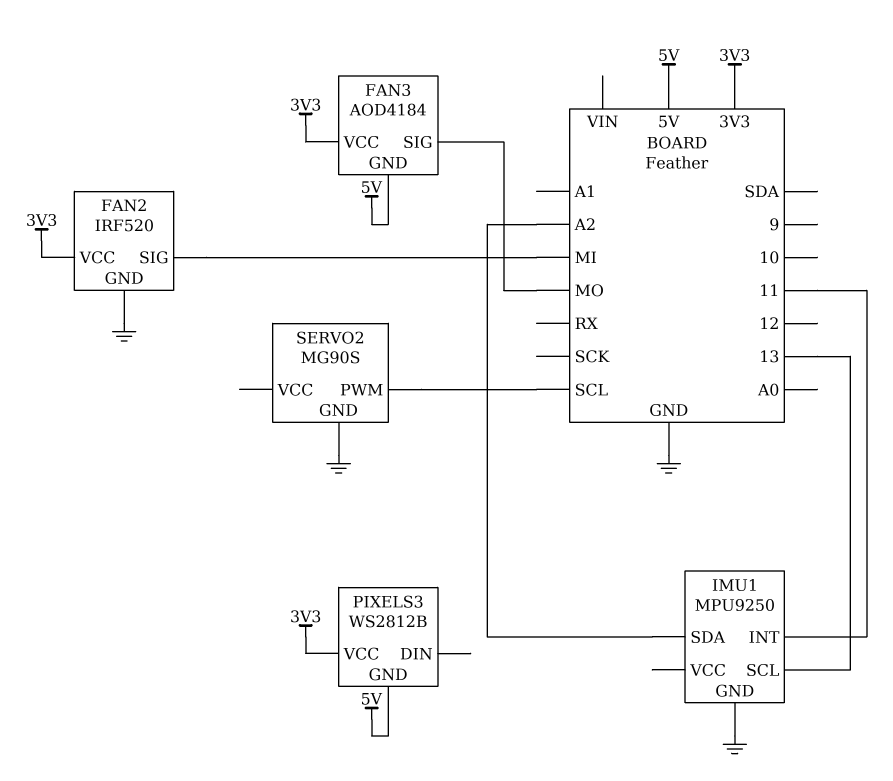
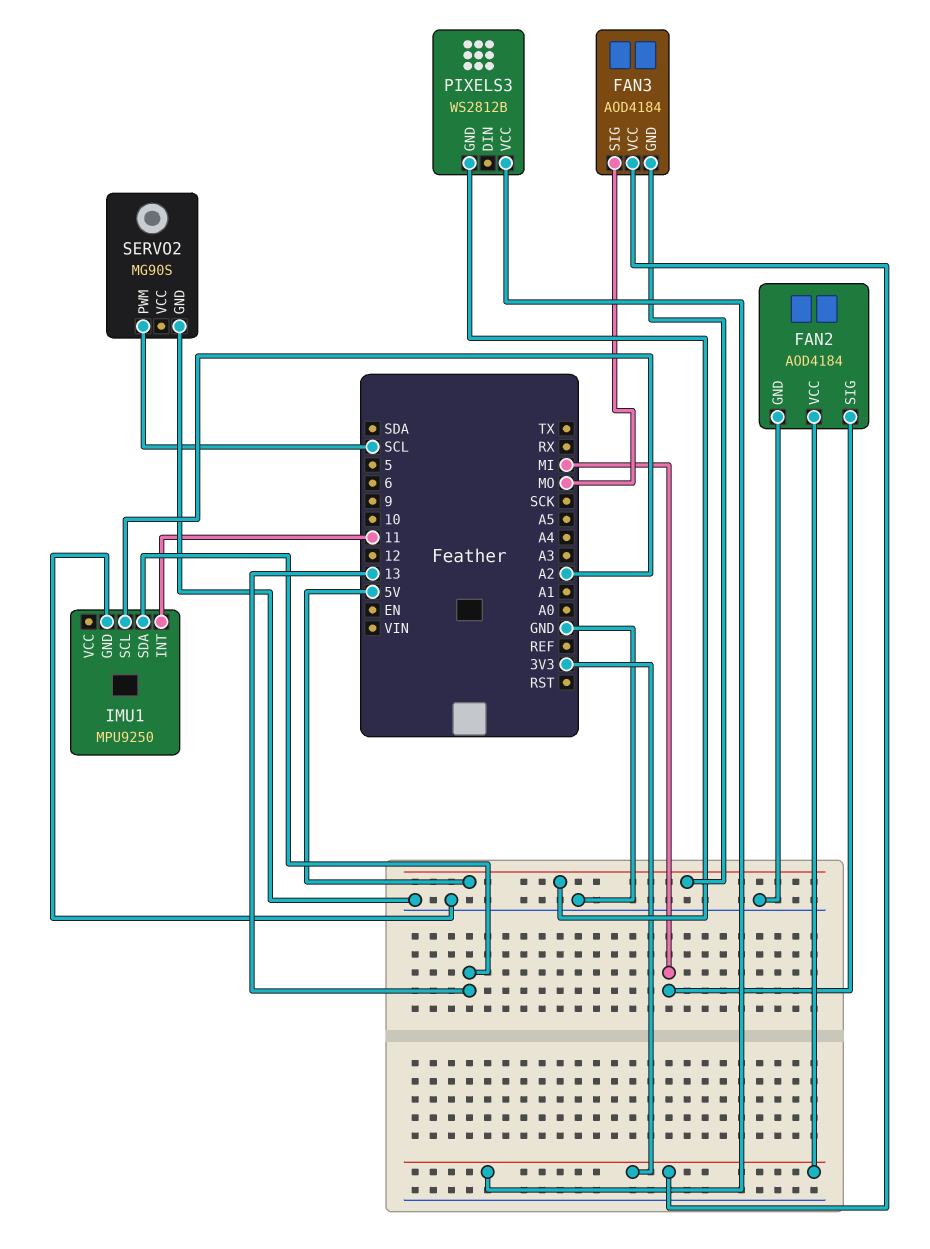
FAN2: IRF520 -> AOD4184
IMU1 pin SCL: 13 -> A2
IMU1 pin SDA: A2 -> 13

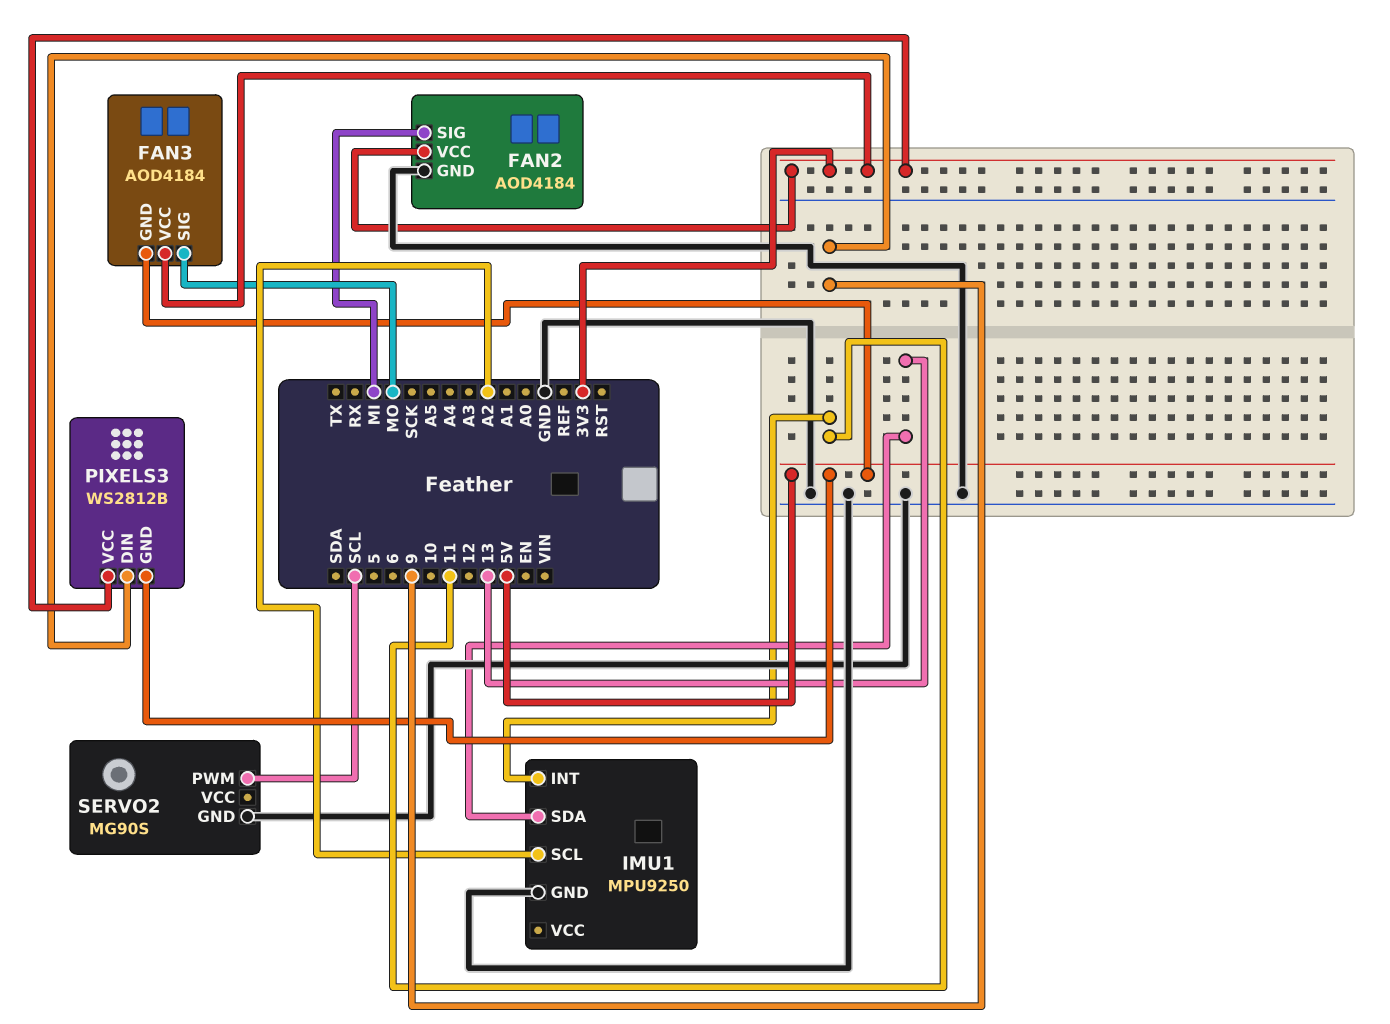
PIXELS3 pin DIN: none -> 9

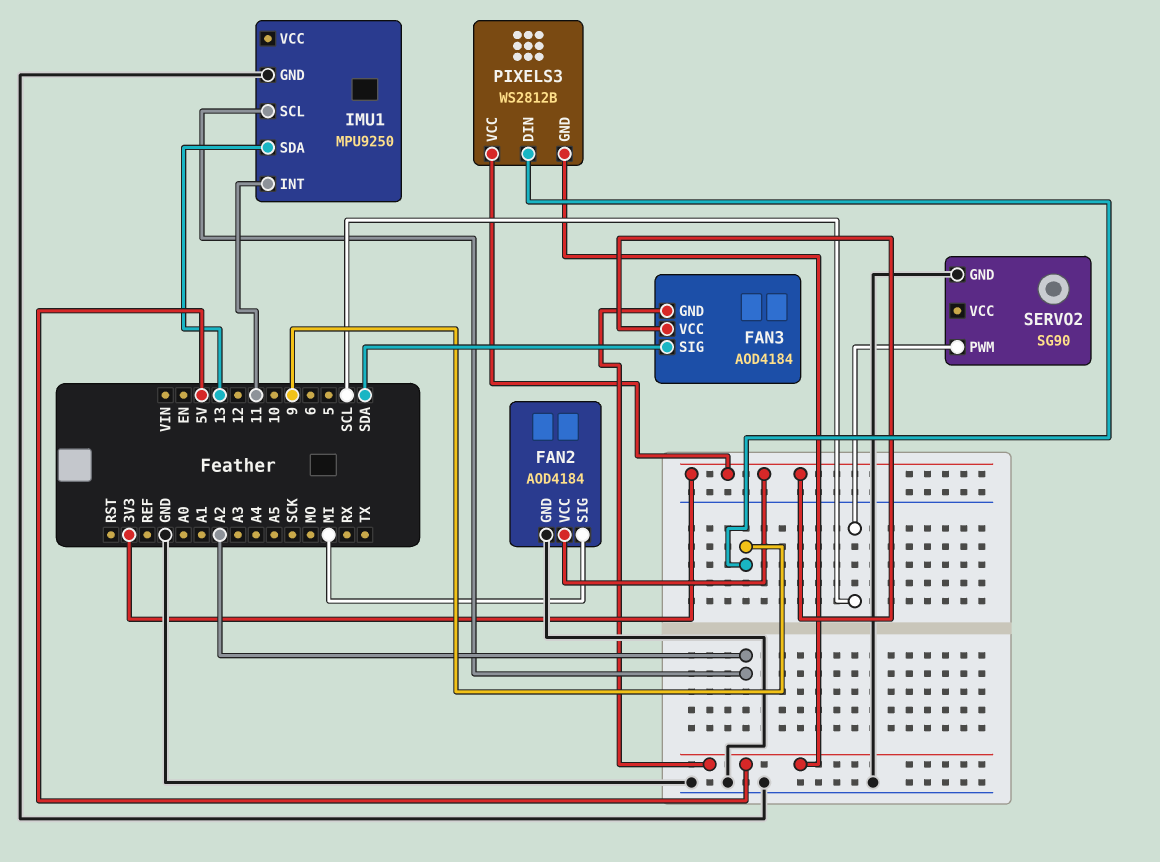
FAN3 pin SIG: MO -> SDA
SERVO2: MG90S -> SG90

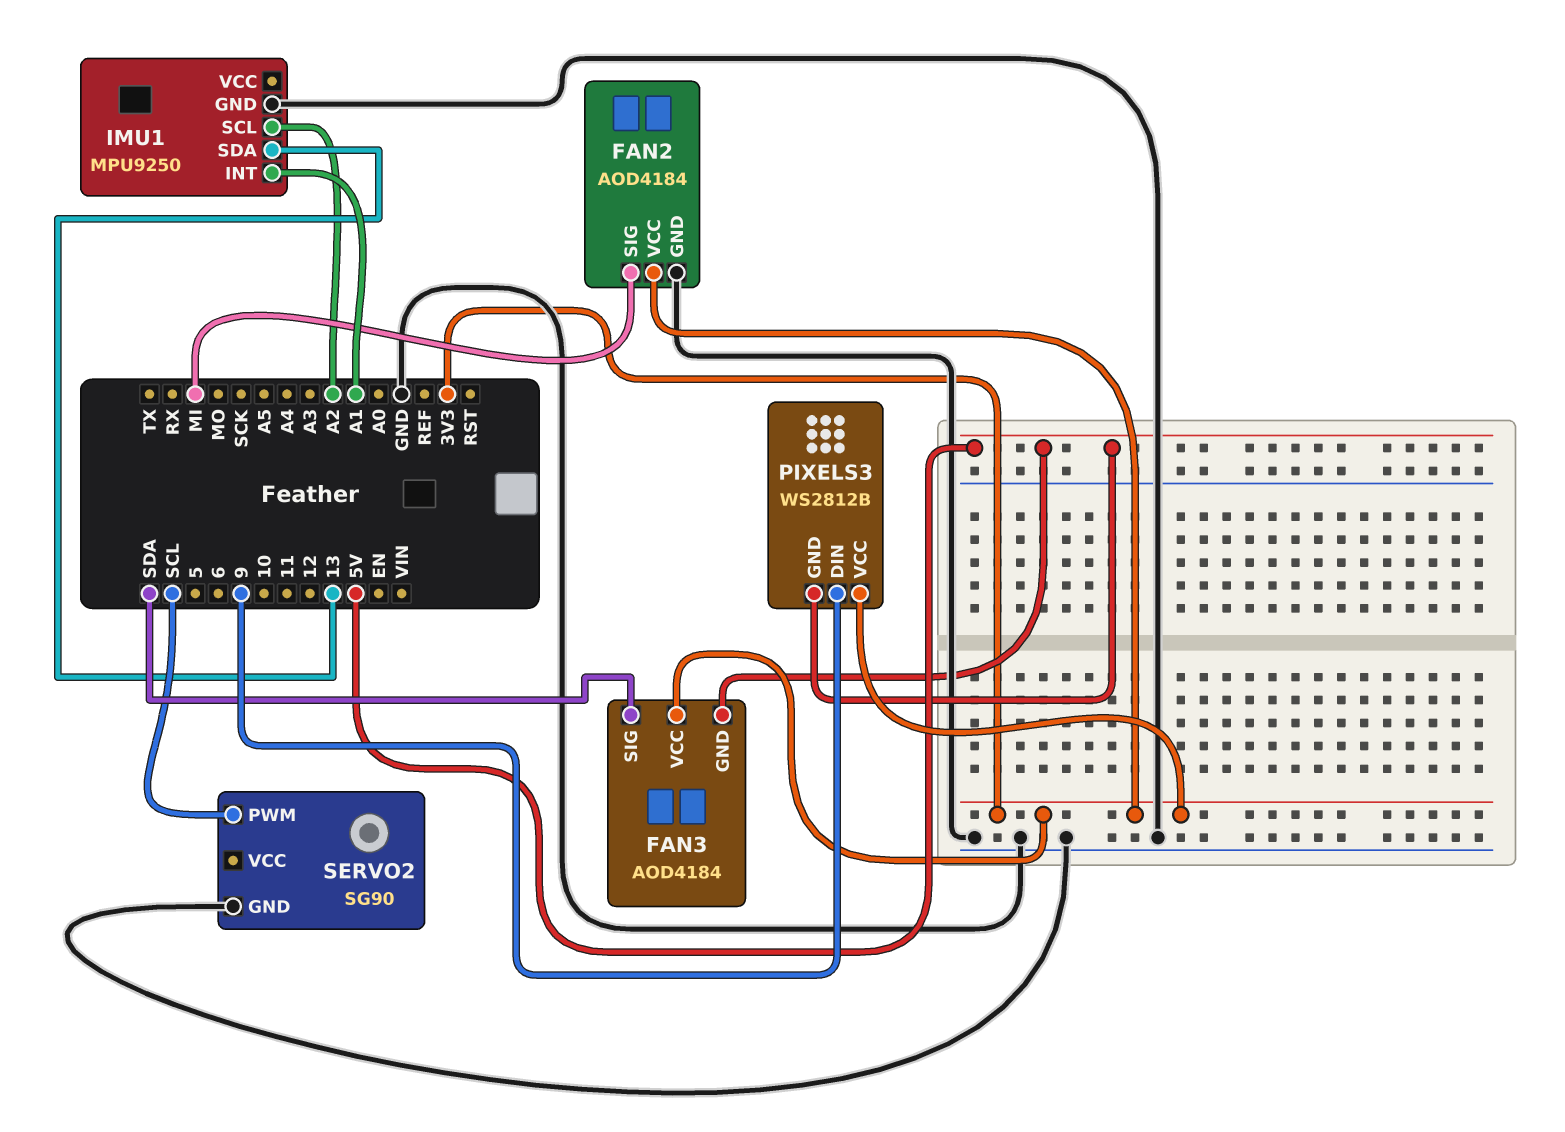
IMU1 pin INT: 11 -> A1

